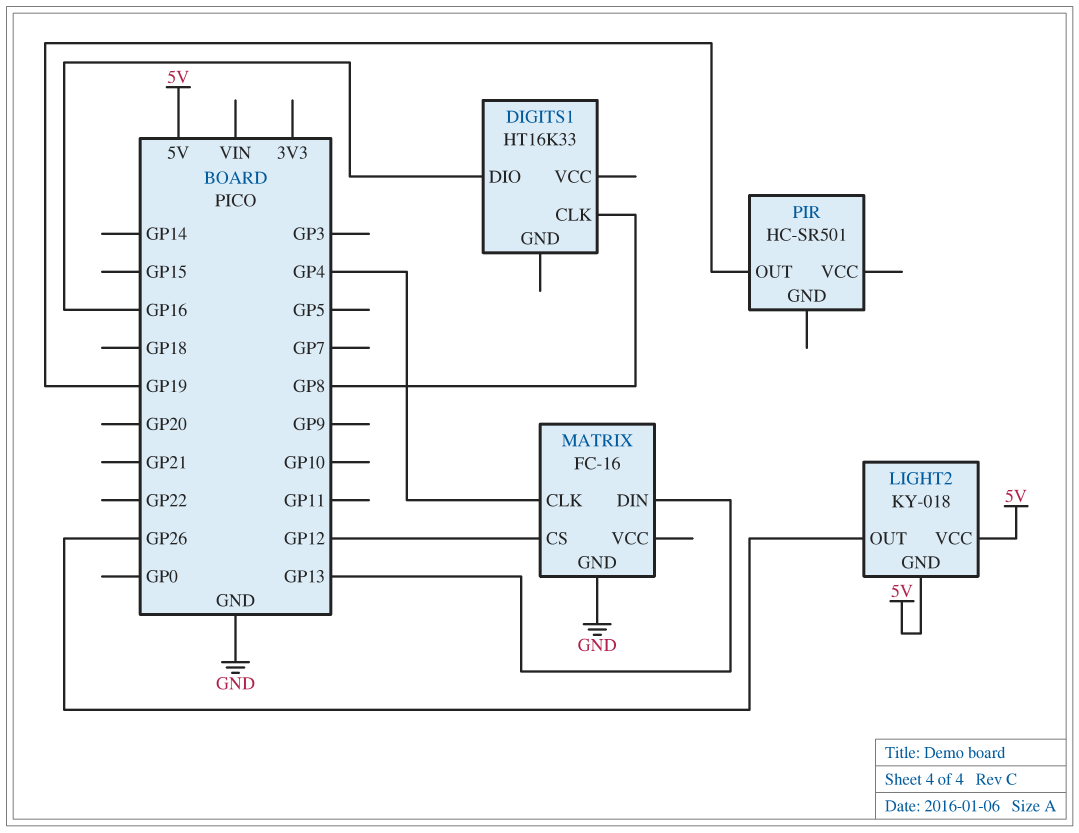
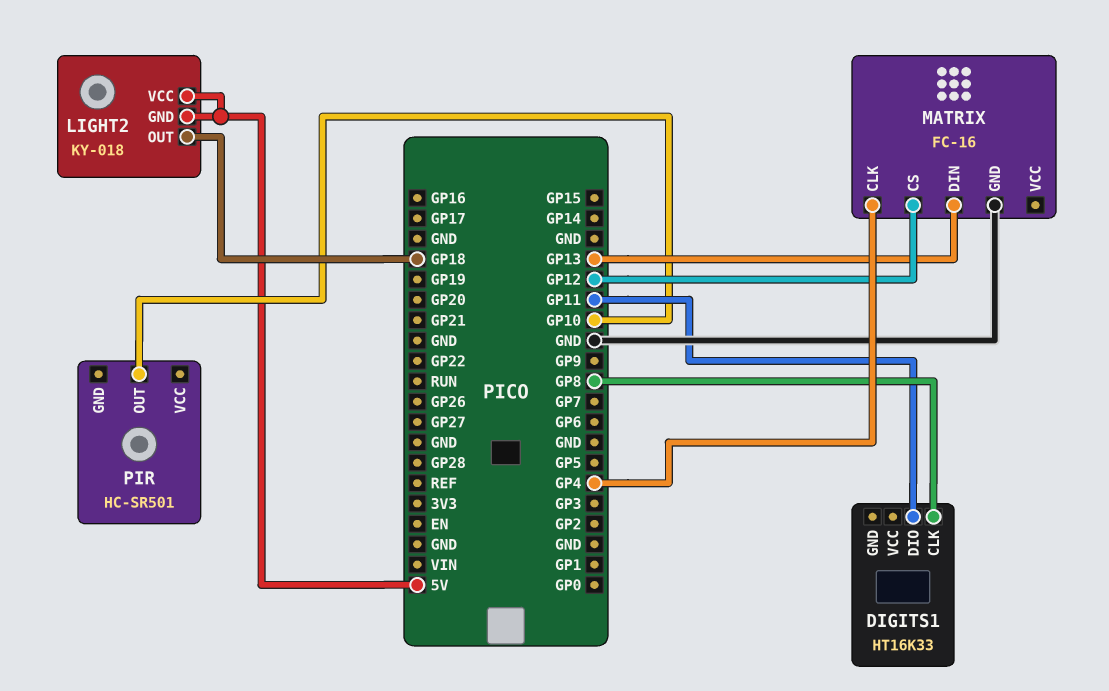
DIGITS1 pin DIO: GP16 -> GP11
LIGHT2 pin OUT: GP26 -> GP18
PIR pin OUT: GP19 -> GP10

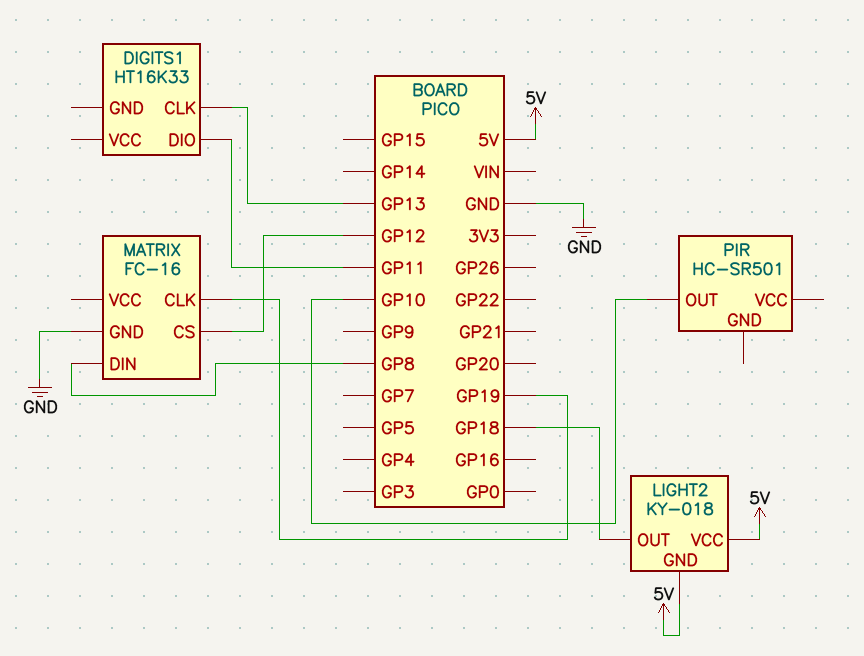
DIGITS1 pin CLK: GP8 -> GP13
MATRIX pin CLK: GP4 -> GP19
MATRIX pin DIN: GP13 -> GP8

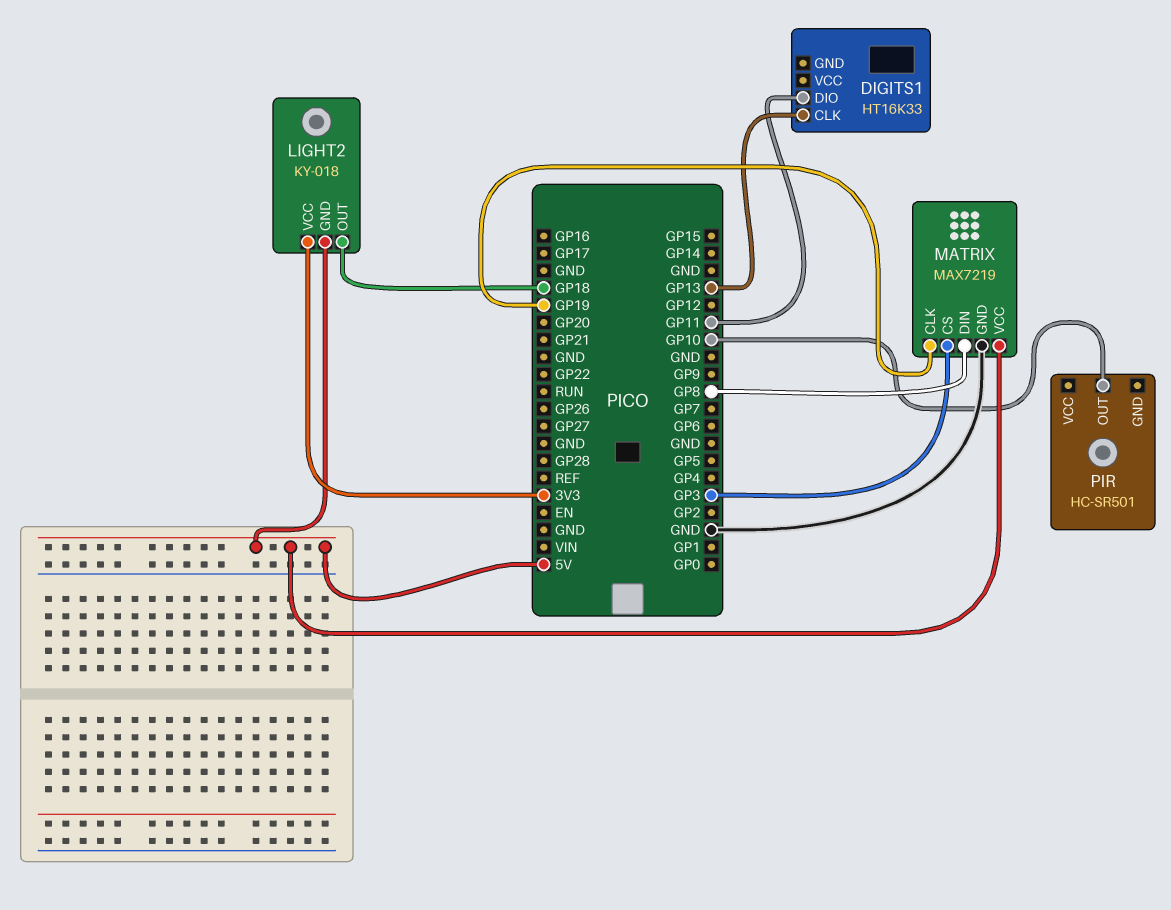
LIGHT2 pin VCC: 5V -> 3V3
MATRIX: FC-16 -> MAX7219
MATRIX pin CS: GP12 -> GP3
MATRIX pin VCC: none -> 5V

